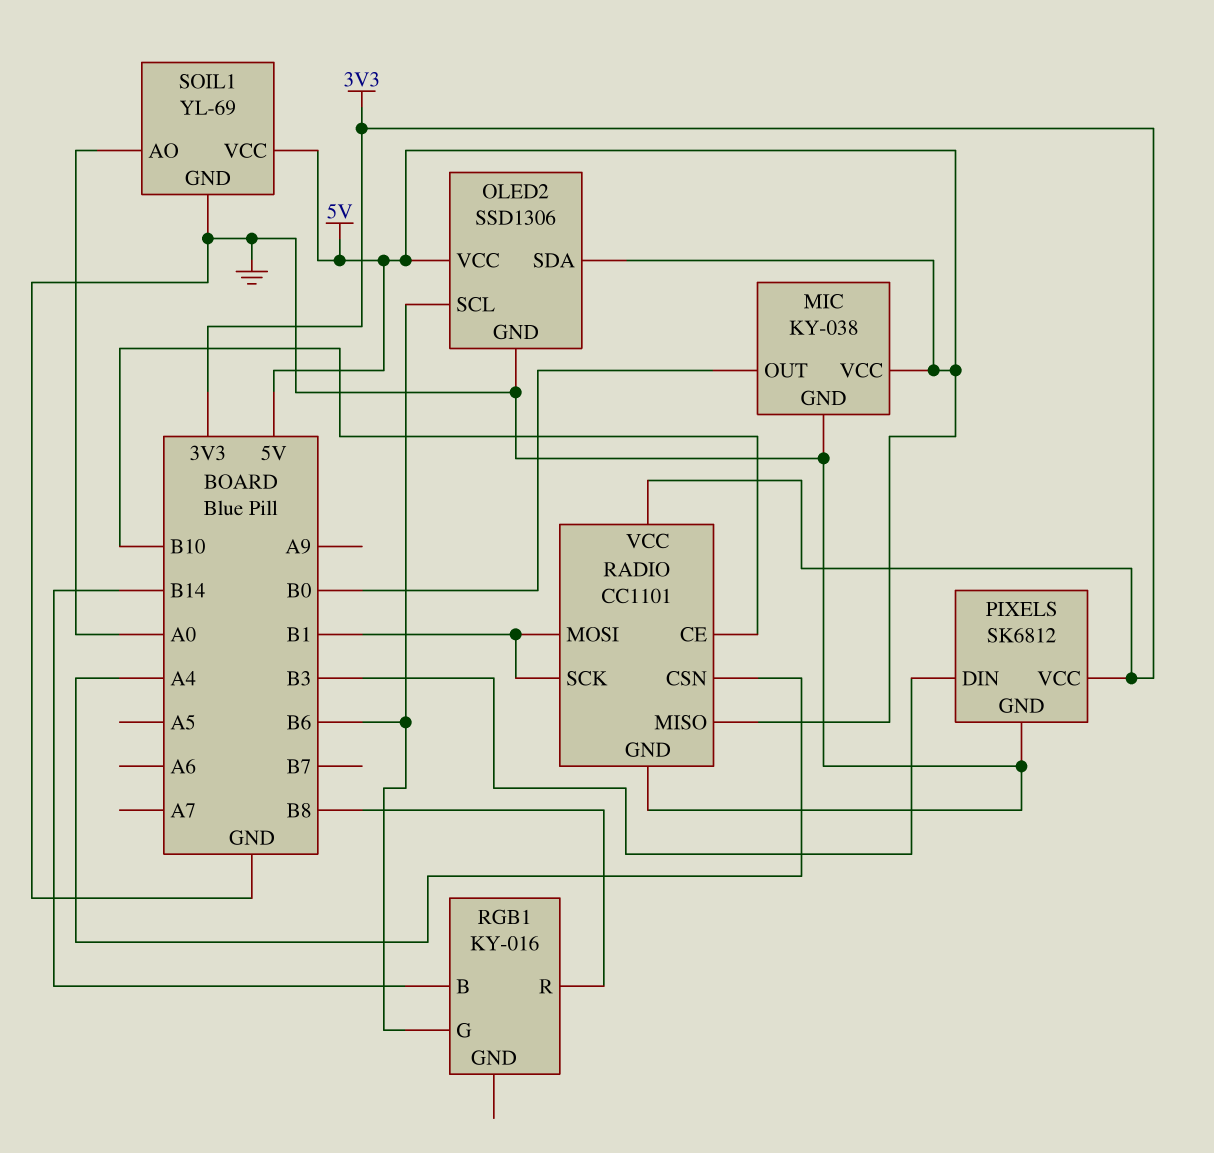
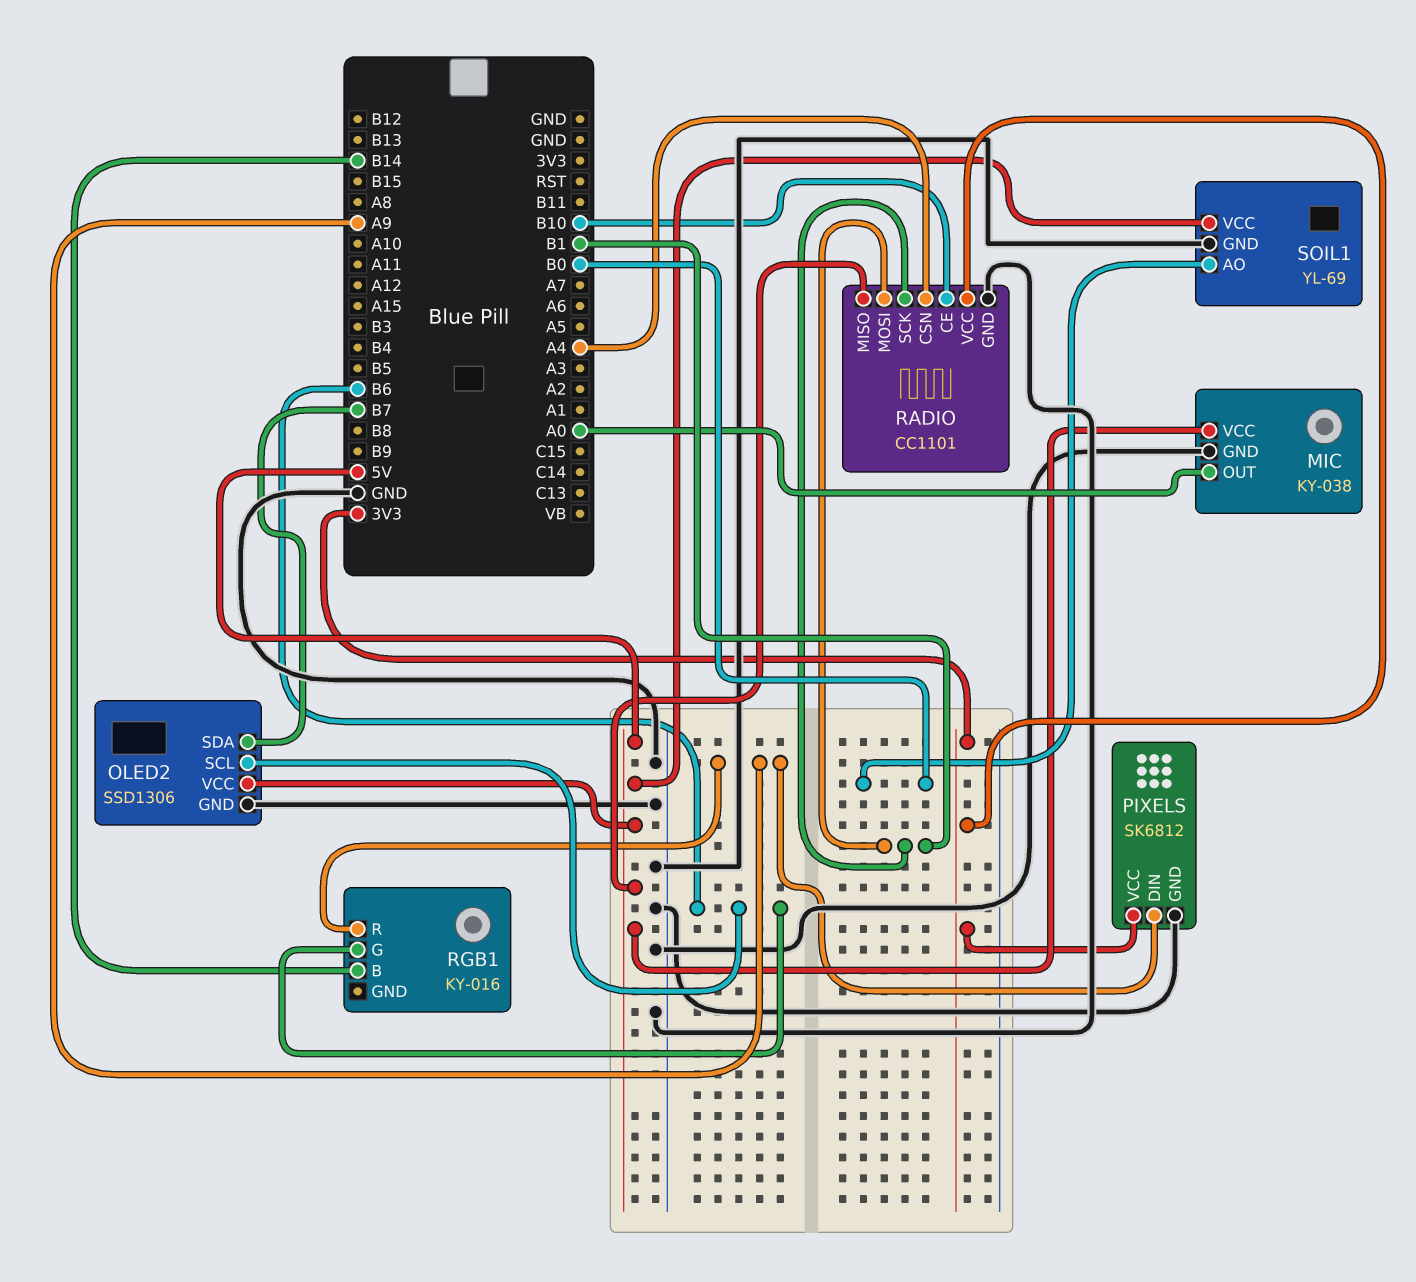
MIC pin OUT: B0 -> A0
OLED2 pin SDA: 5V -> B7
PIXELS pin DIN: B3 -> A9
RGB1 pin R: B8 -> A9
SOIL1 pin AO: A0 -> B0

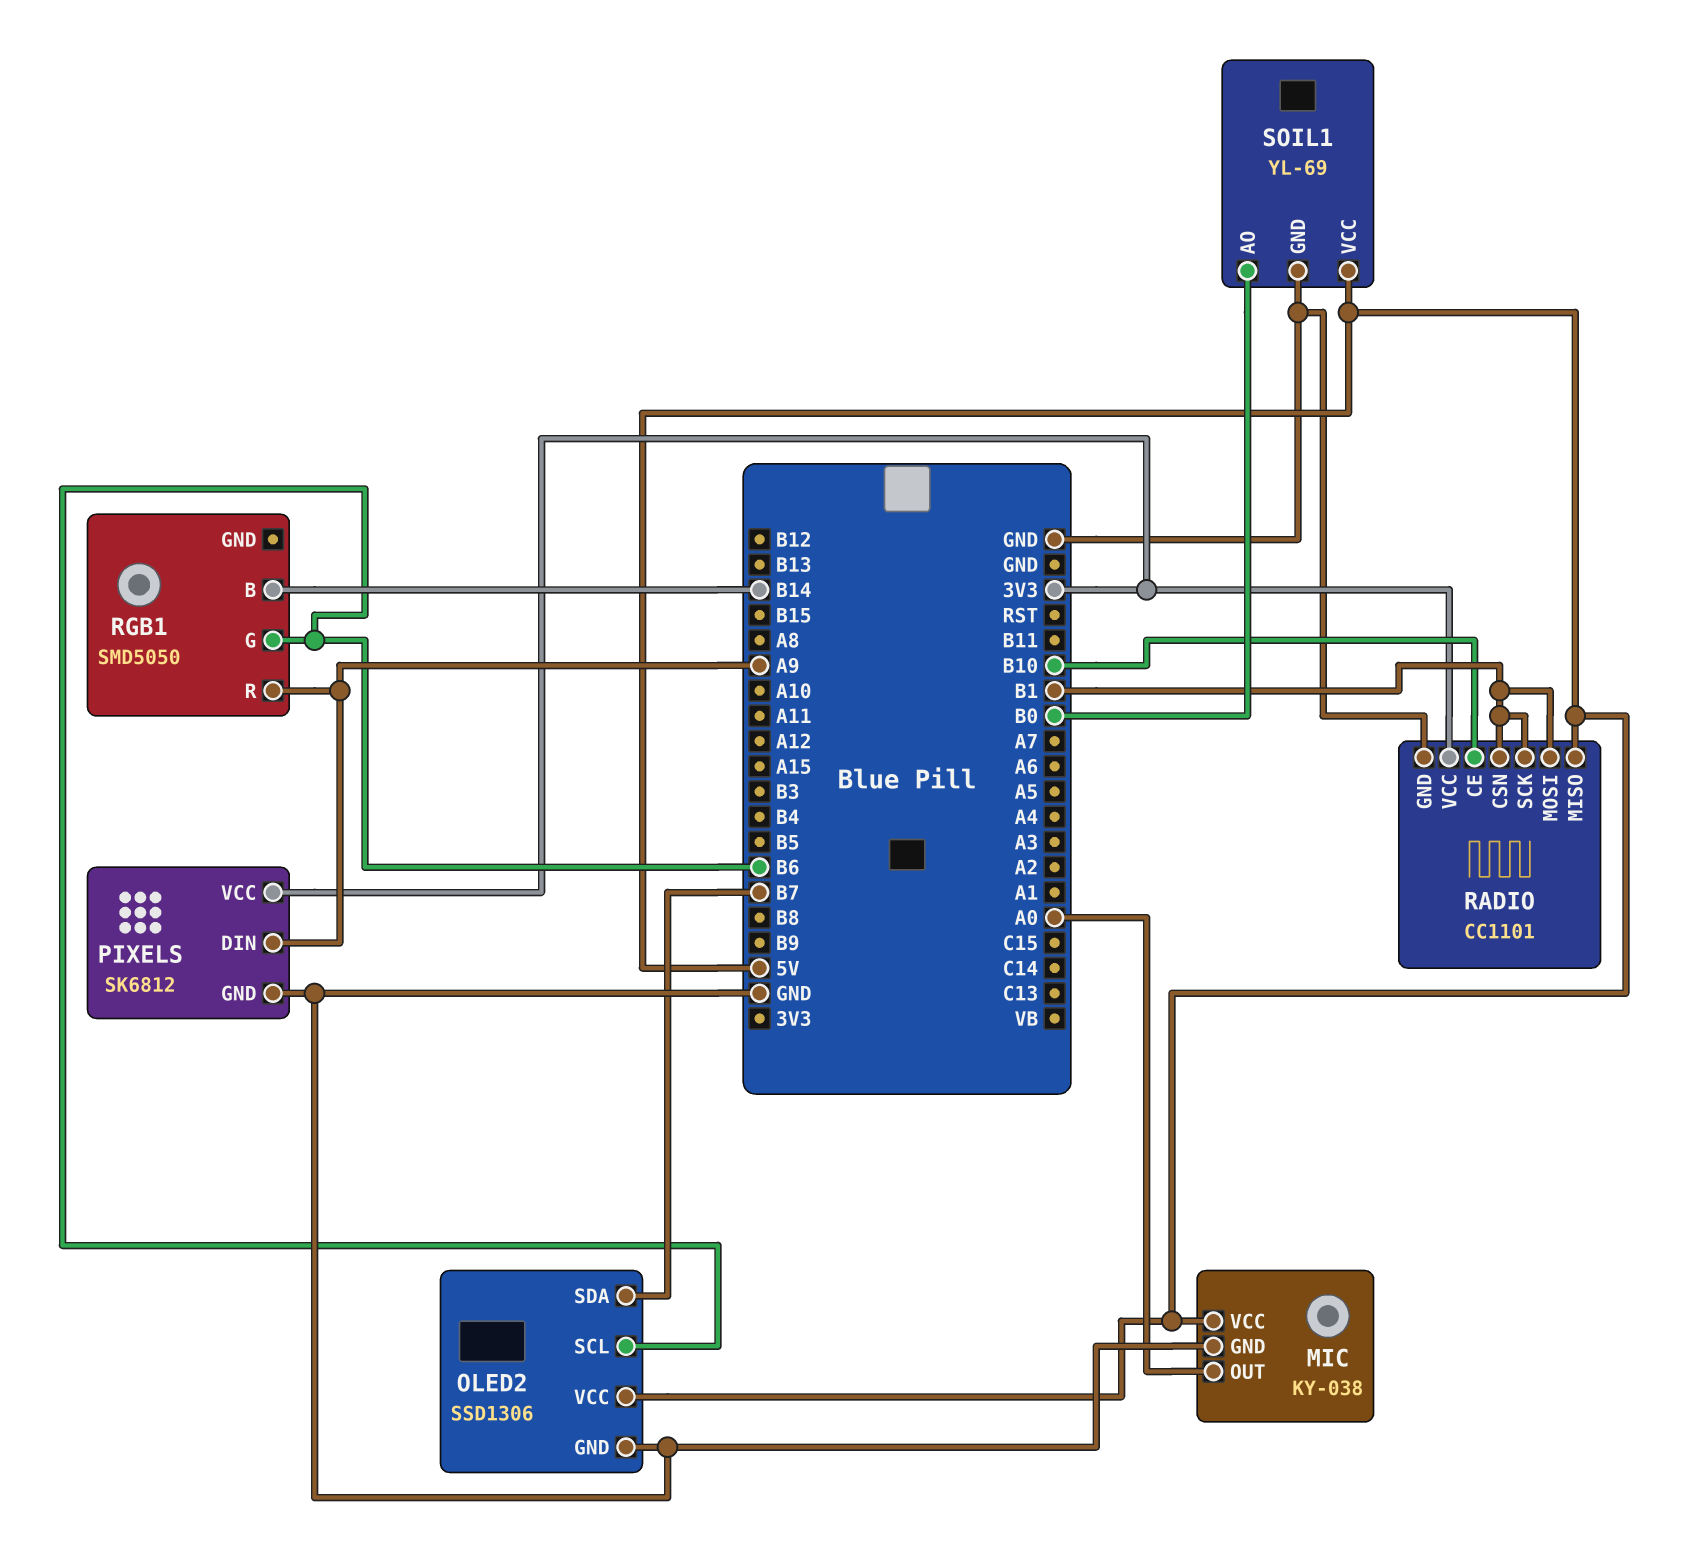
RADIO pin CSN: A4 -> B1
RGB1: KY-016 -> SMD5050

